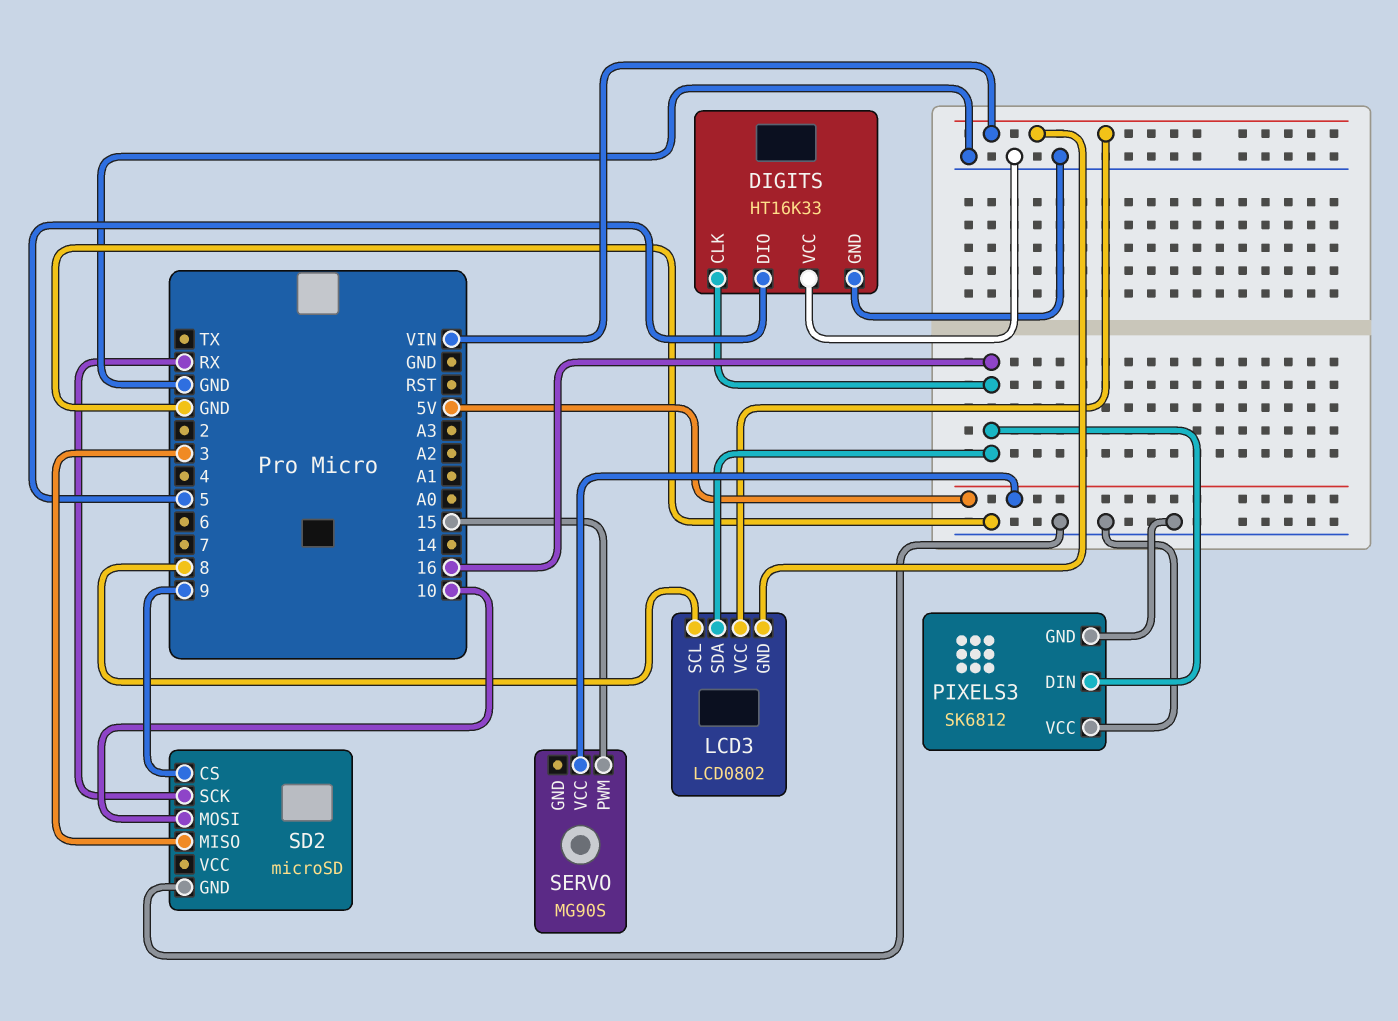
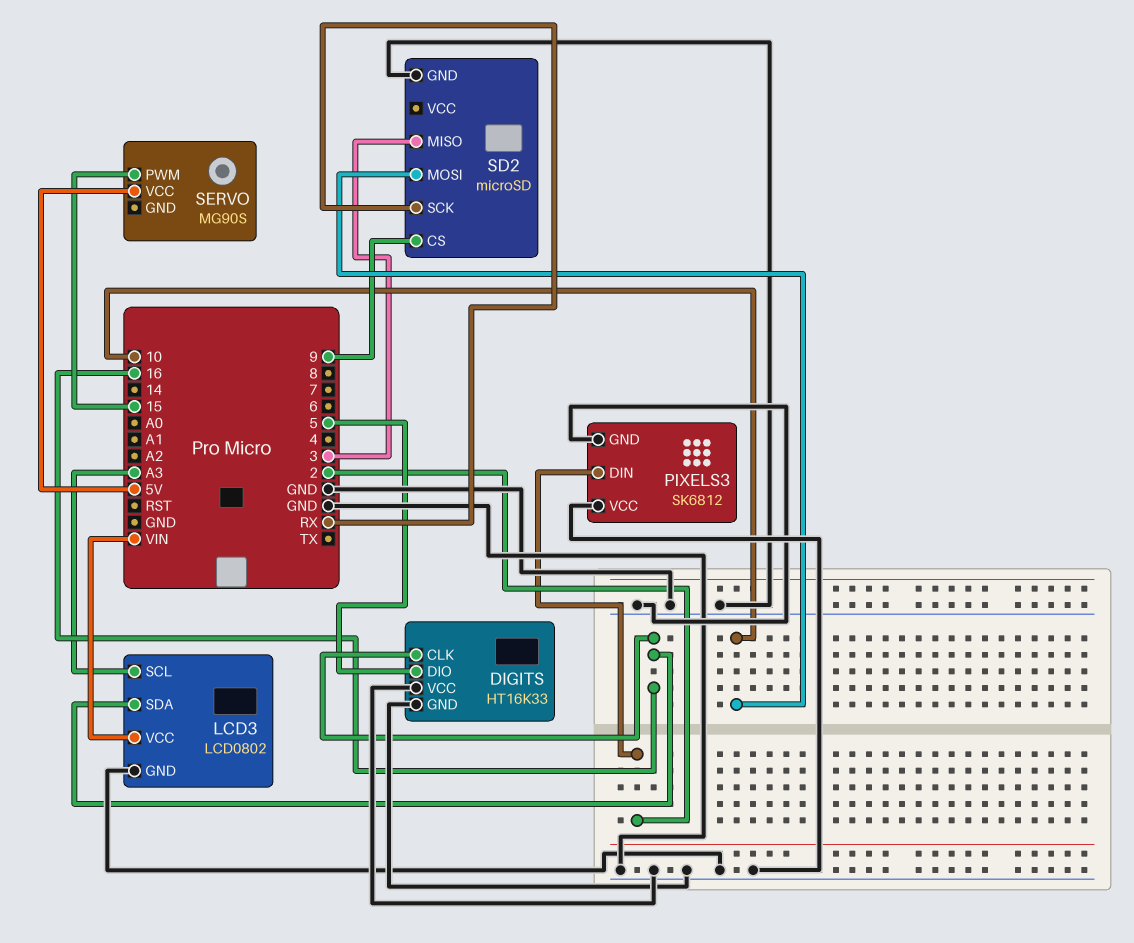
LCD3 pin GND: VIN -> GND
LCD3 pin SCL: 8 -> A3
PIXELS3 pin DIN: 16 -> 2

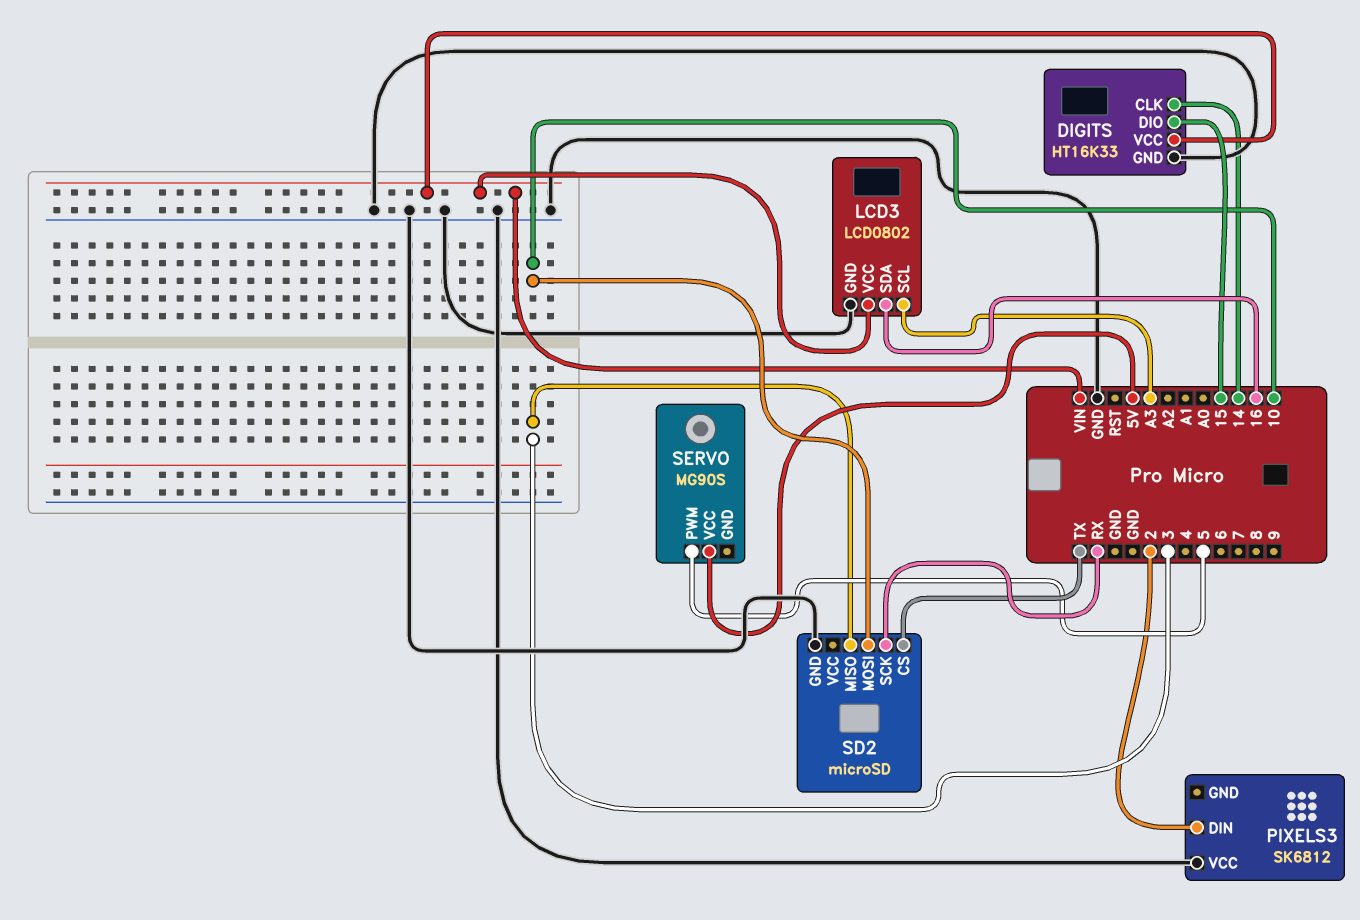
DIGITS pin CLK: 16 -> 14
DIGITS pin DIO: 5 -> 15
DIGITS pin VCC: GND -> VIN
PIXELS3 pin GND: GND -> none
SD2 pin CS: 9 -> TX
SERVO pin PWM: 15 -> 5

